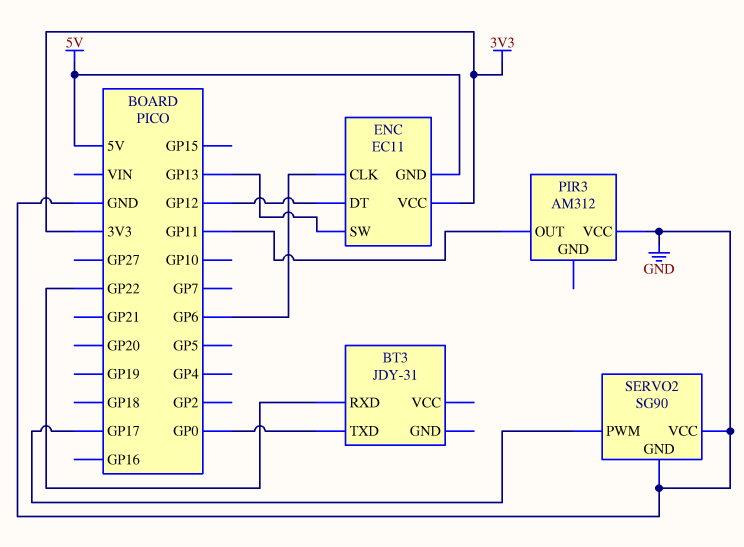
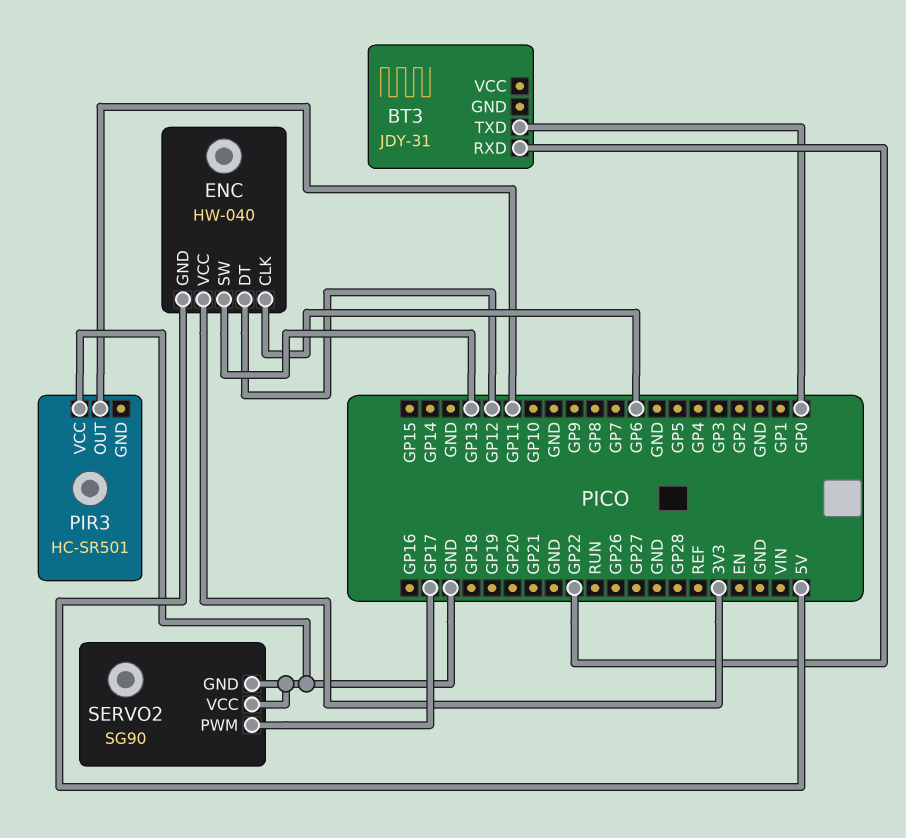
ENC: EC11 -> HW-040
PIR3: AM312 -> HC-SR501

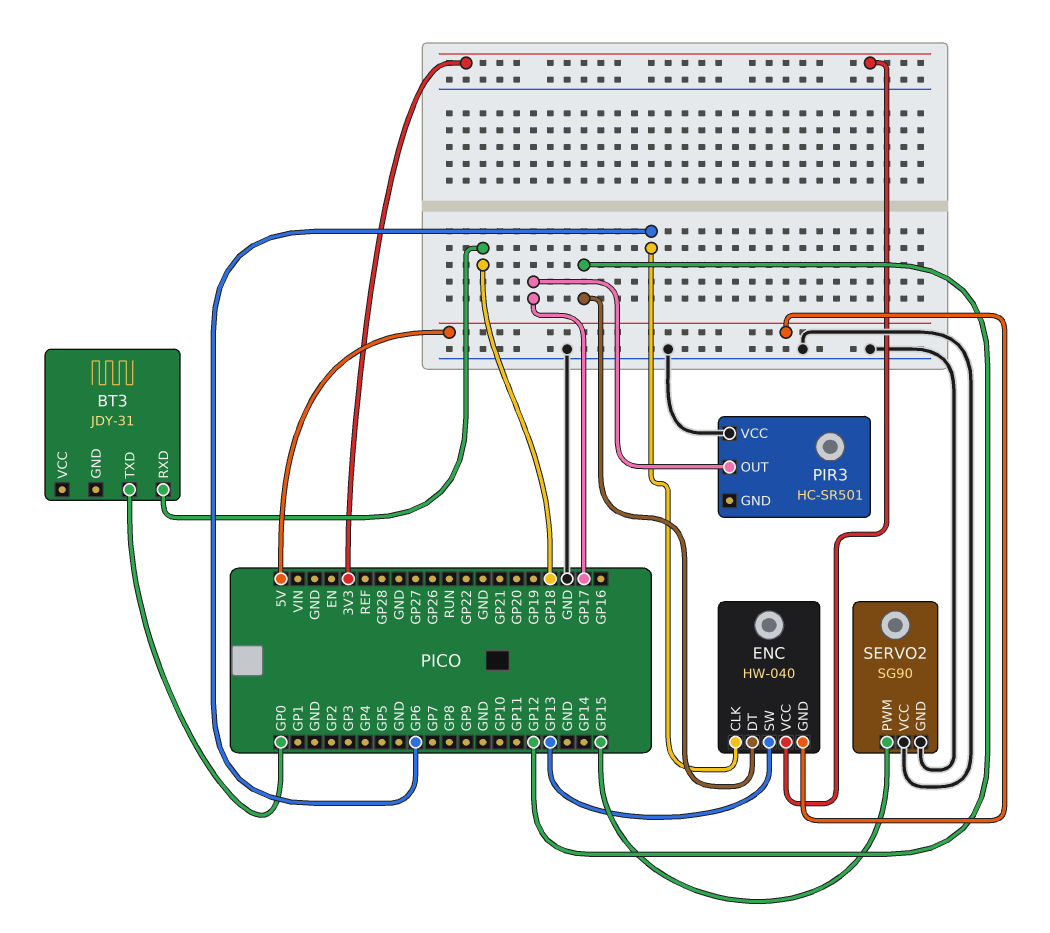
BT3 pin RXD: GP22 -> GP18
PIR3 pin OUT: GP11 -> GP17
SERVO2 pin PWM: GP17 -> GP15

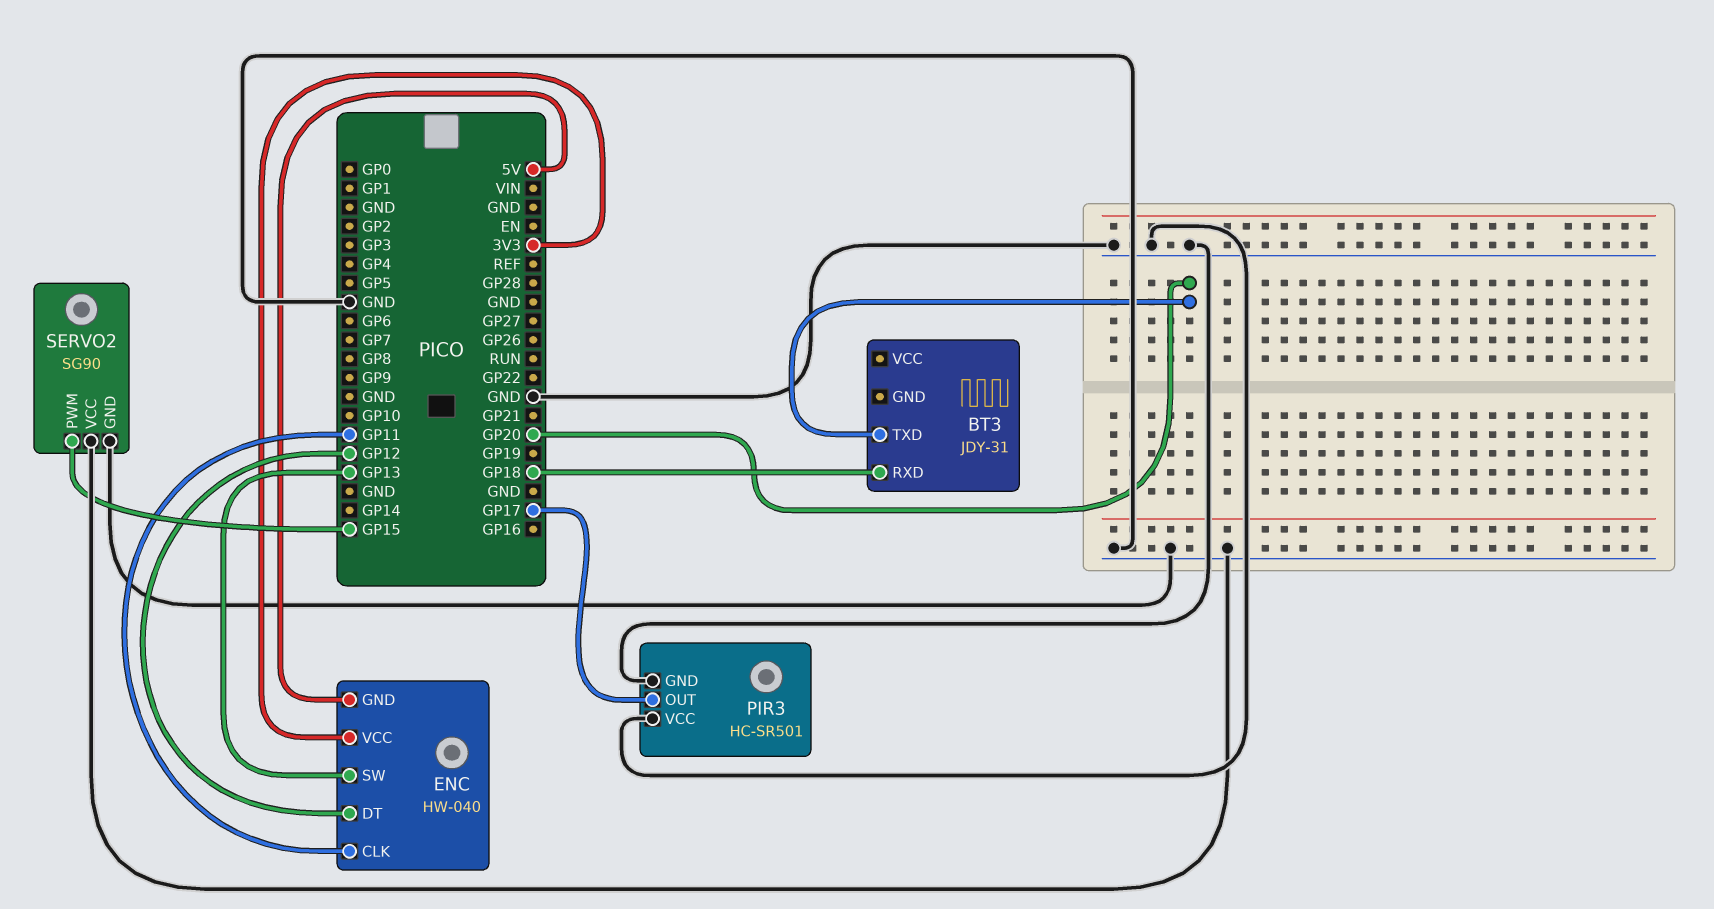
BT3 pin TXD: GP0 -> GP20
ENC pin CLK: GP6 -> GP11
PIR3 pin GND: none -> GND

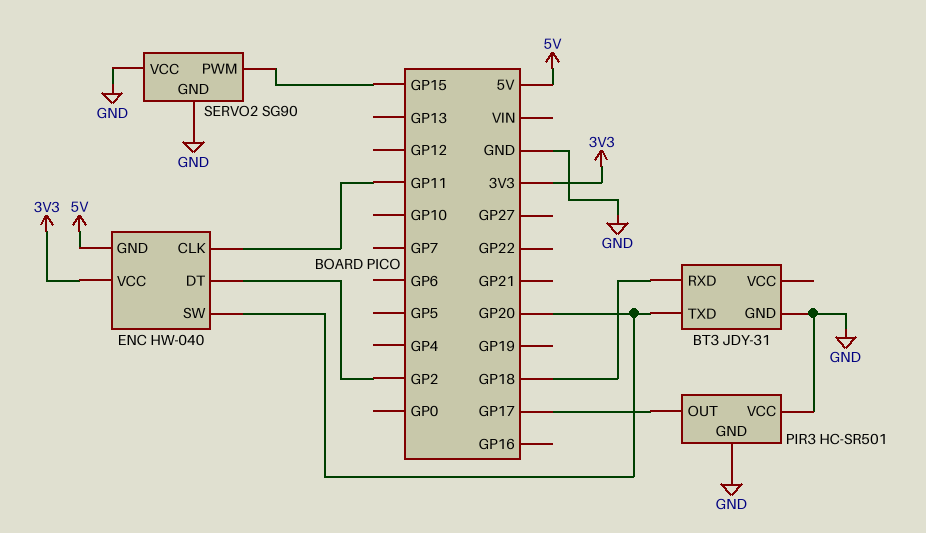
BT3 pin GND: none -> GND
ENC pin DT: GP12 -> GP2
ENC pin SW: GP13 -> GP20

